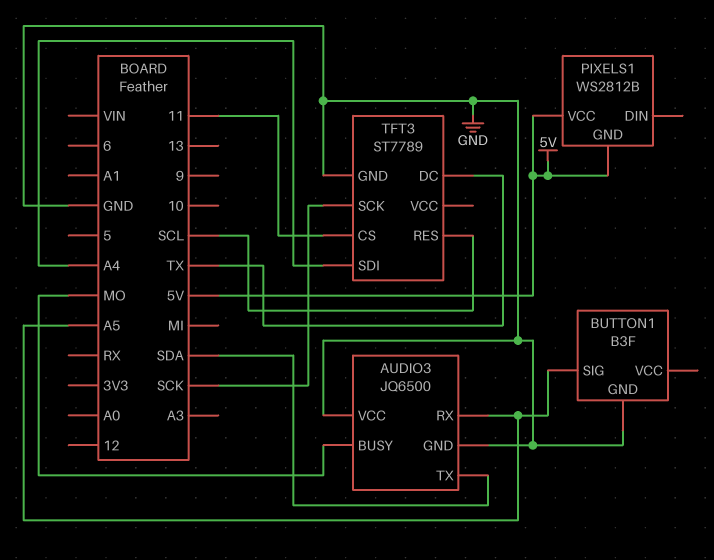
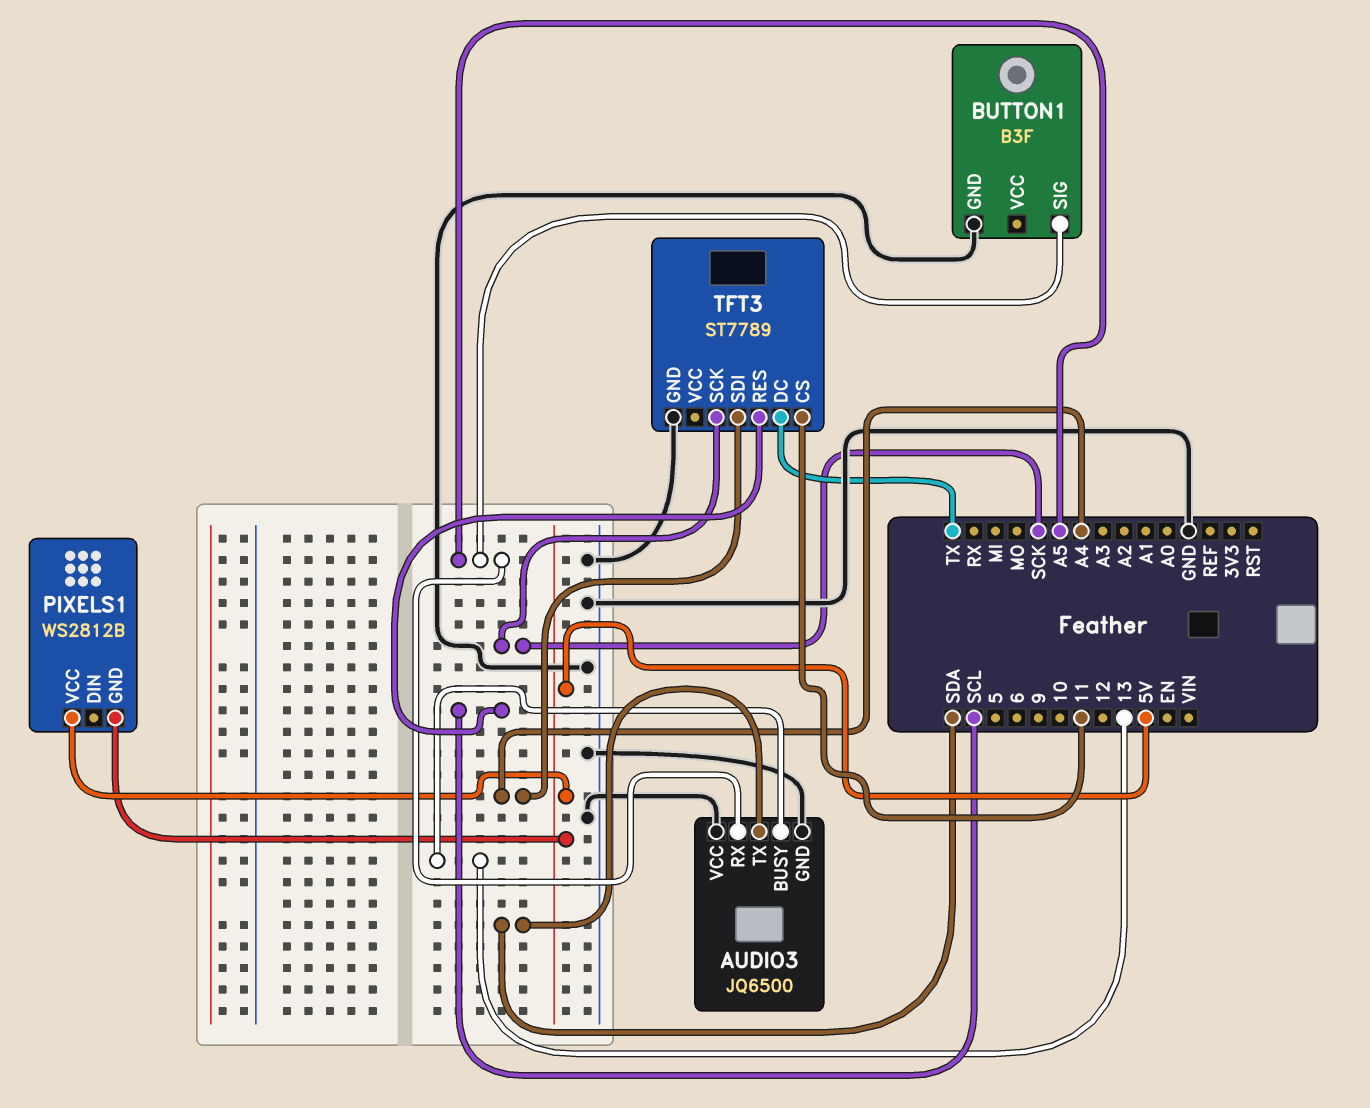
AUDIO3 pin BUSY: MO -> 13

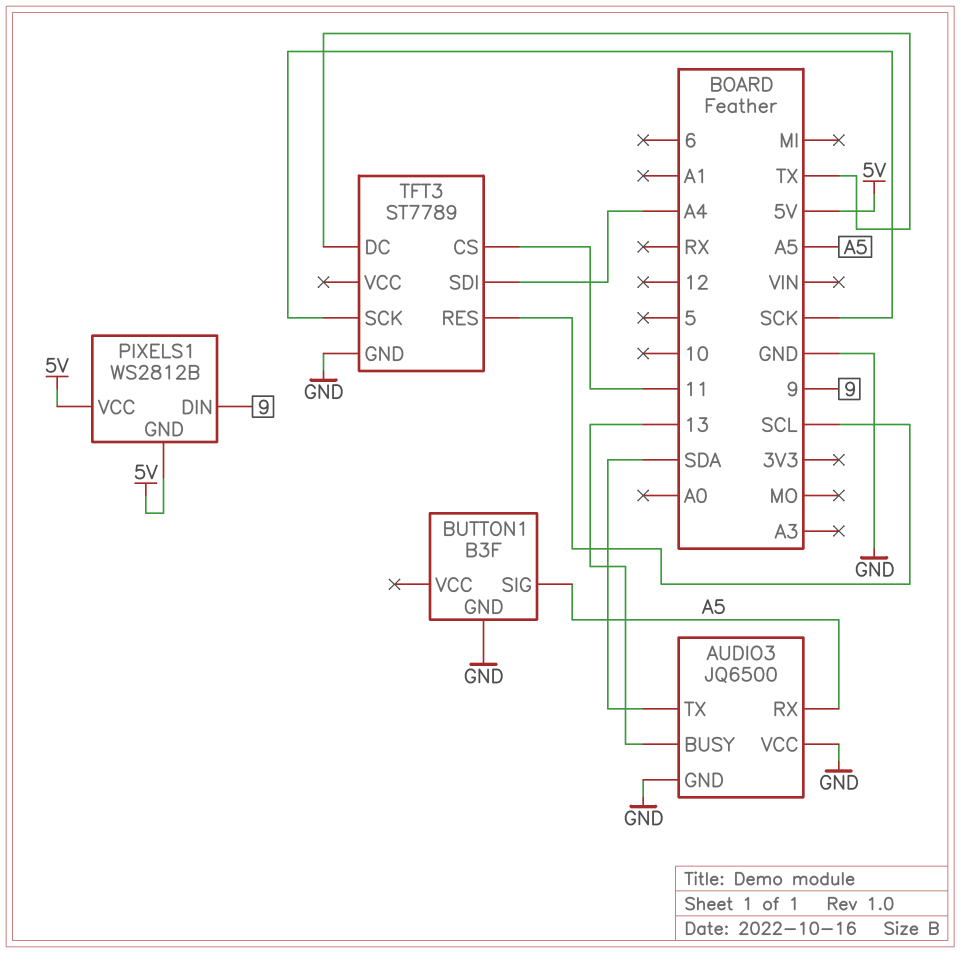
PIXELS1 pin DIN: none -> 9

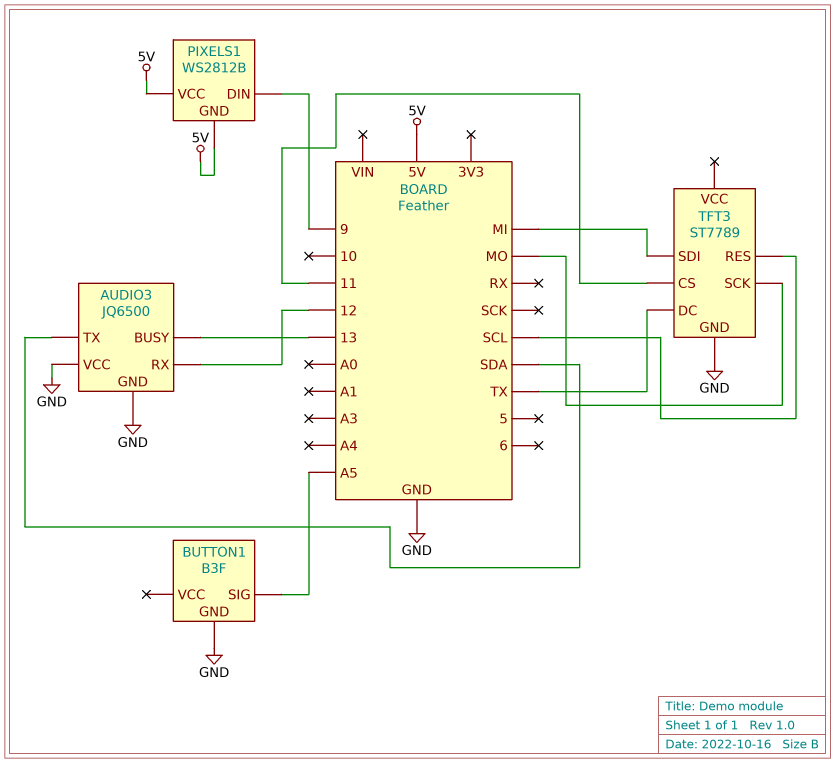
AUDIO3 pin RX: A5 -> 12
TFT3 pin SCK: SCK -> MO
TFT3 pin SDI: A4 -> MI

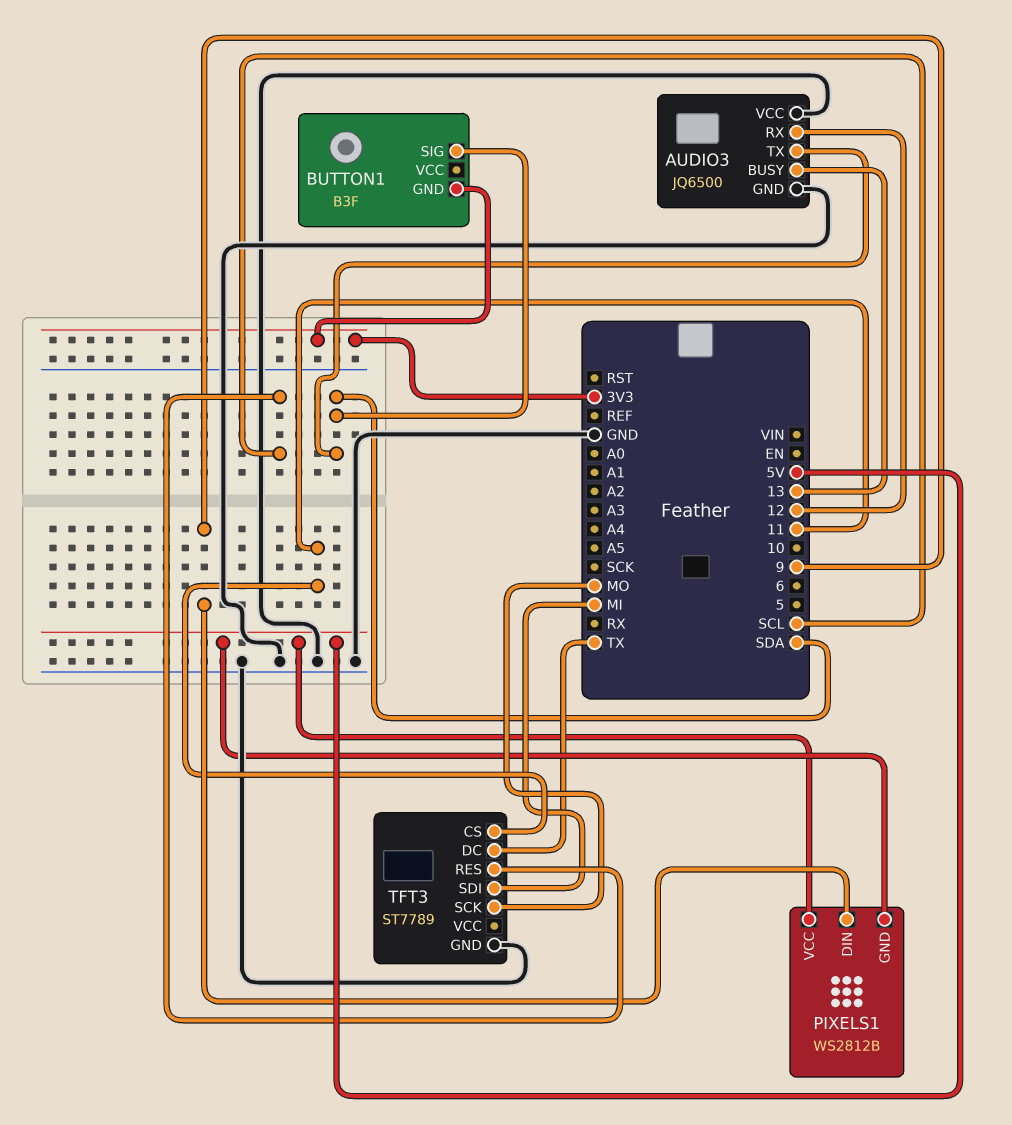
BUTTON1 pin GND: GND -> 3V3
BUTTON1 pin SIG: A5 -> SDA

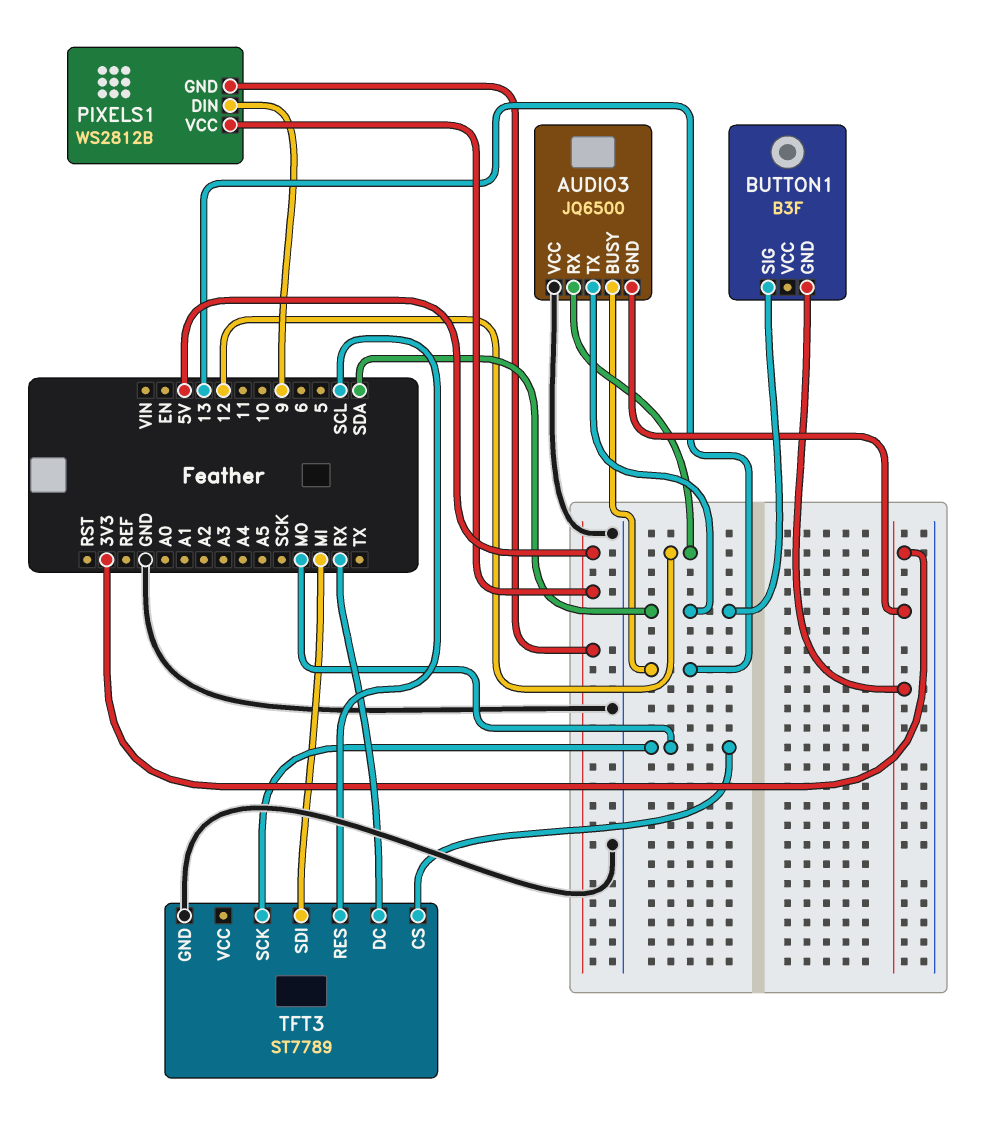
AUDIO3 pin GND: GND -> 3V3
TFT3 pin CS: 11 -> MO
TFT3 pin DC: TX -> RX

